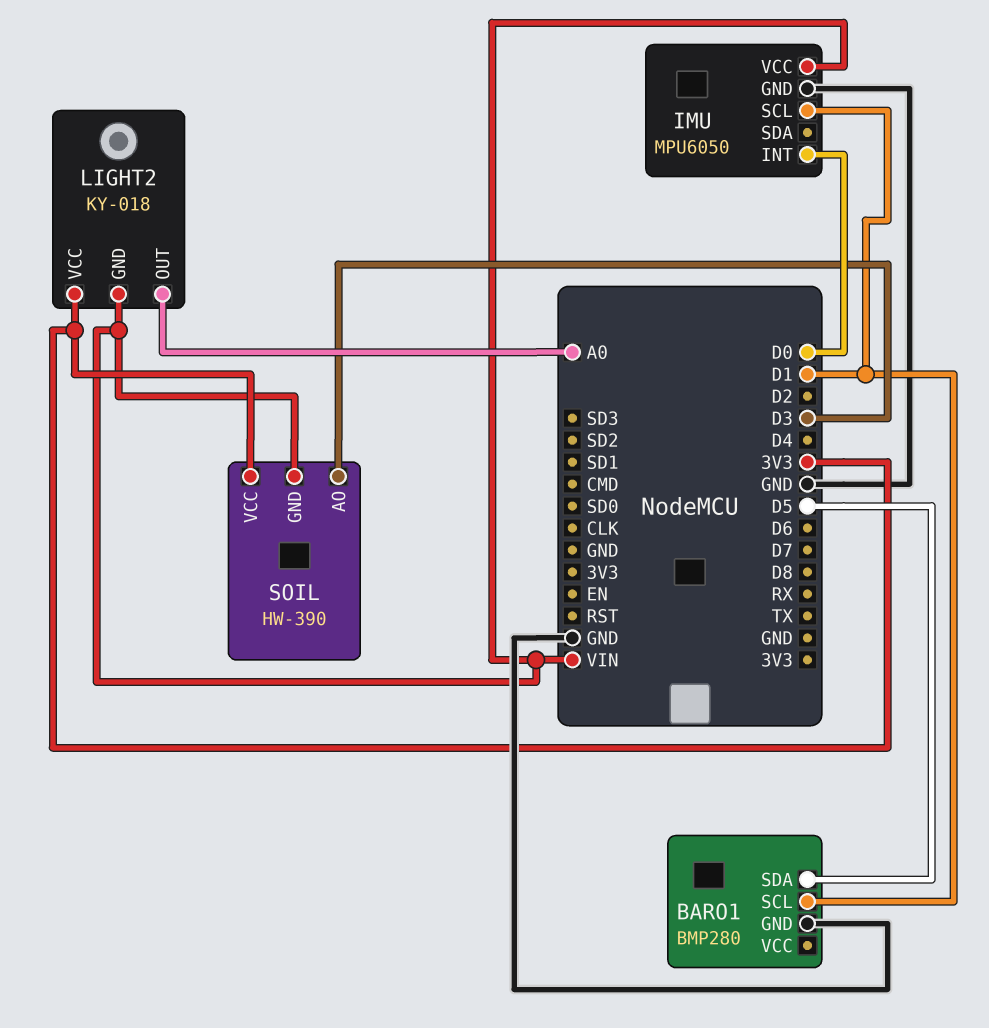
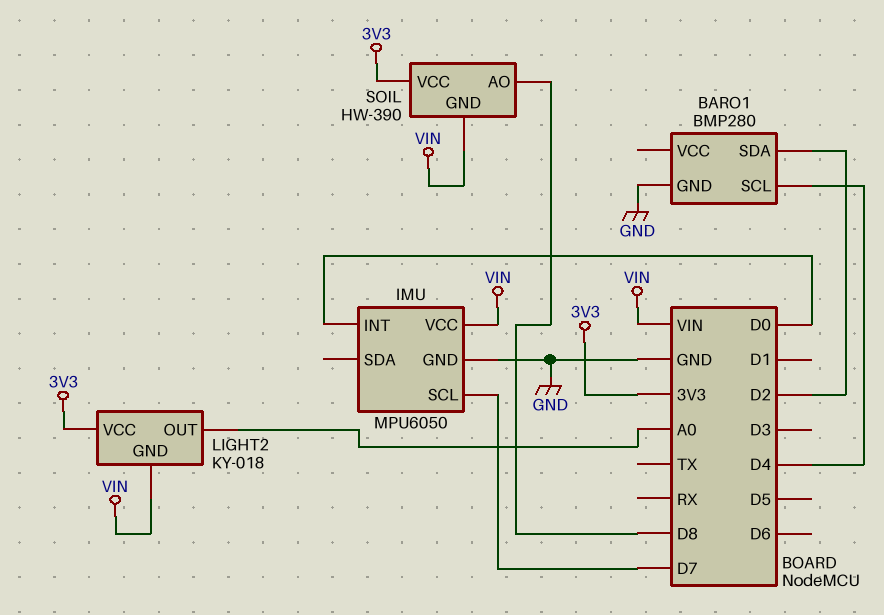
BARO1 pin SCL: D1 -> D4
BARO1 pin SDA: D5 -> D2
IMU pin SCL: D1 -> D7
SOIL pin AO: D3 -> D8

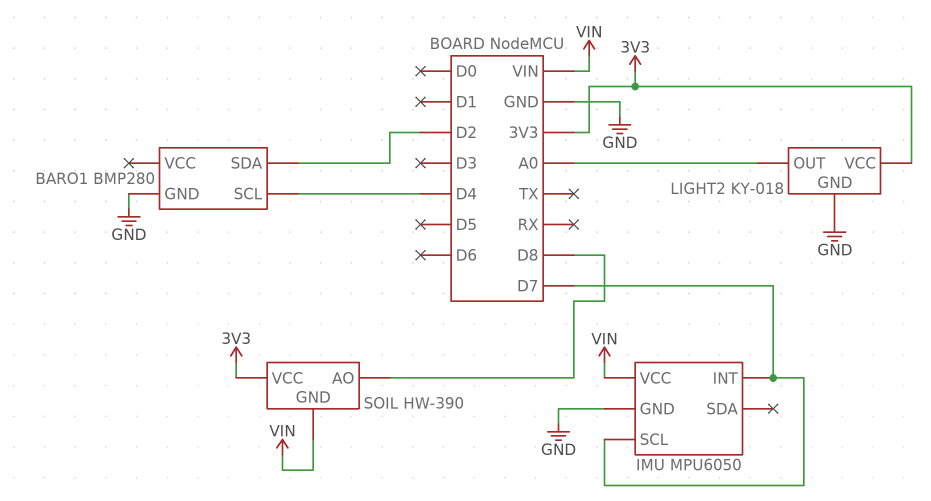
IMU pin INT: D0 -> D7
LIGHT2 pin GND: VIN -> GND

